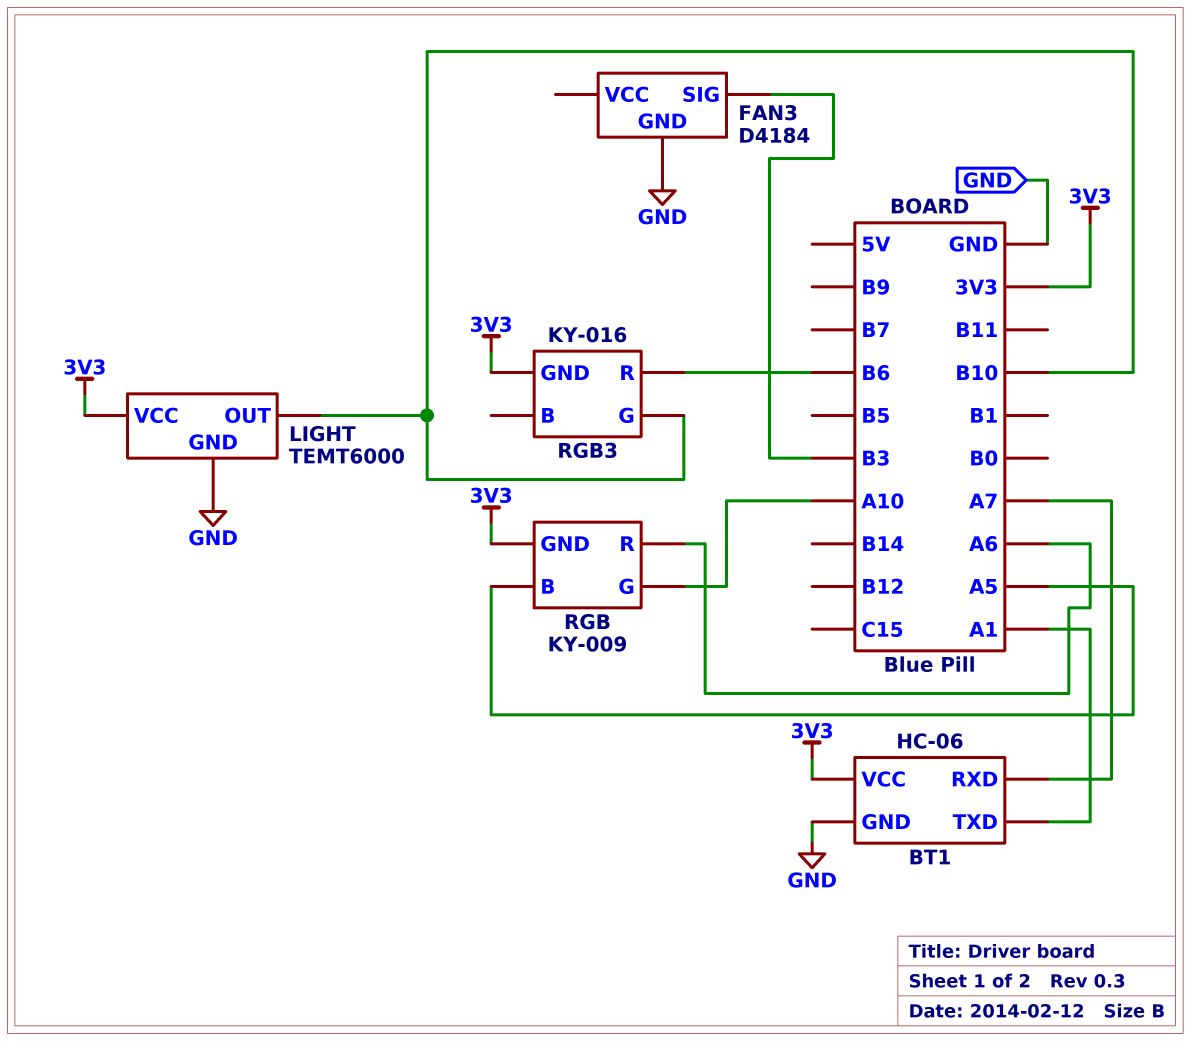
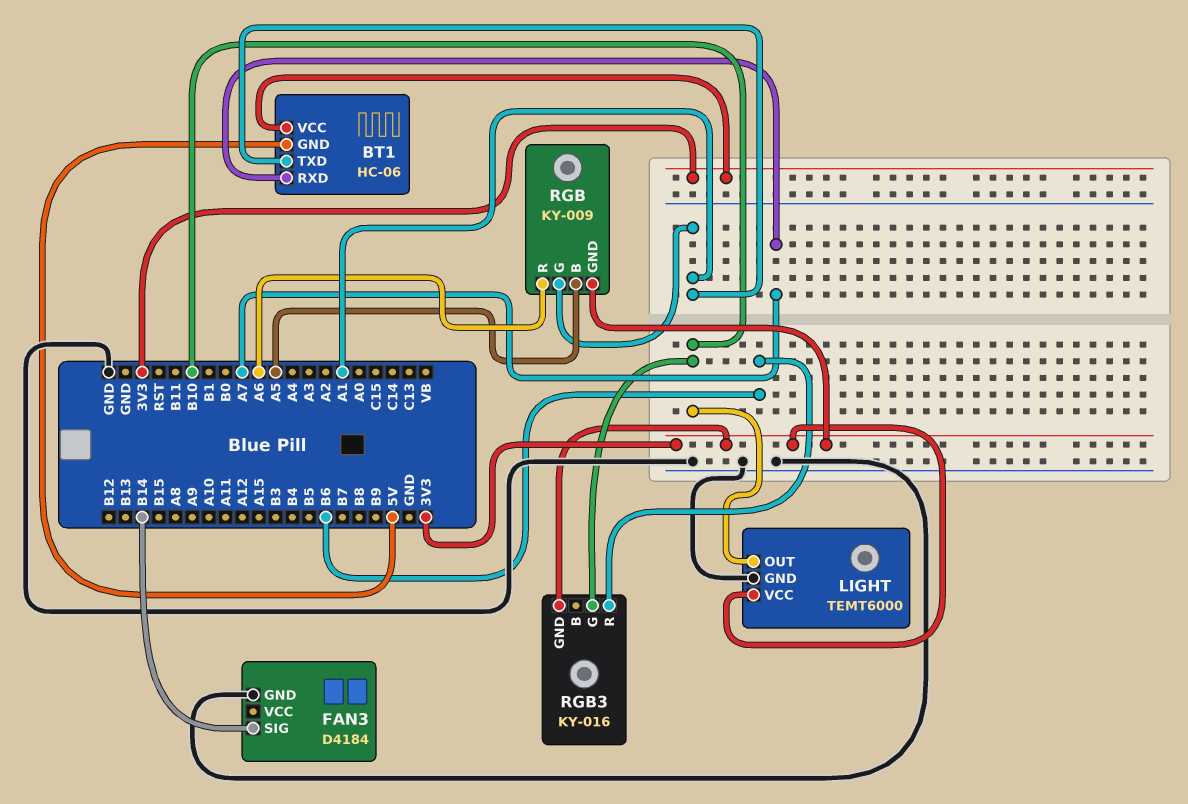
BT1 pin GND: GND -> 5V
FAN3 pin SIG: B3 -> B14
RGB pin G: A10 -> A1

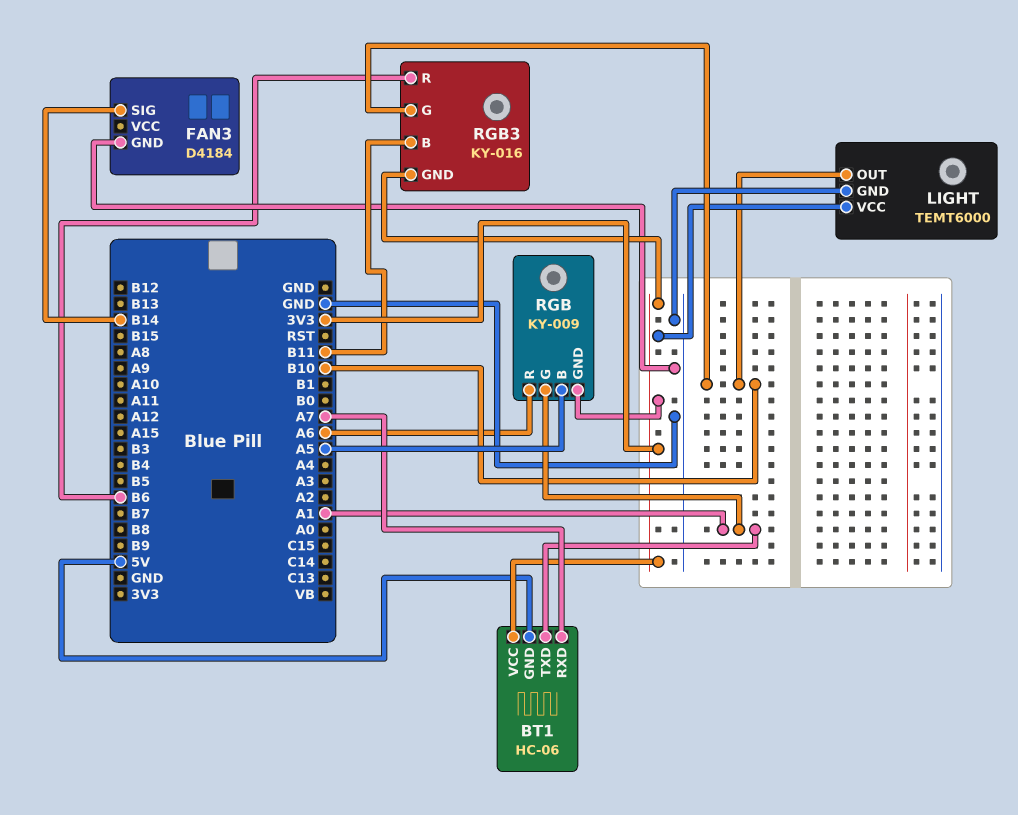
RGB3 pin B: none -> B11

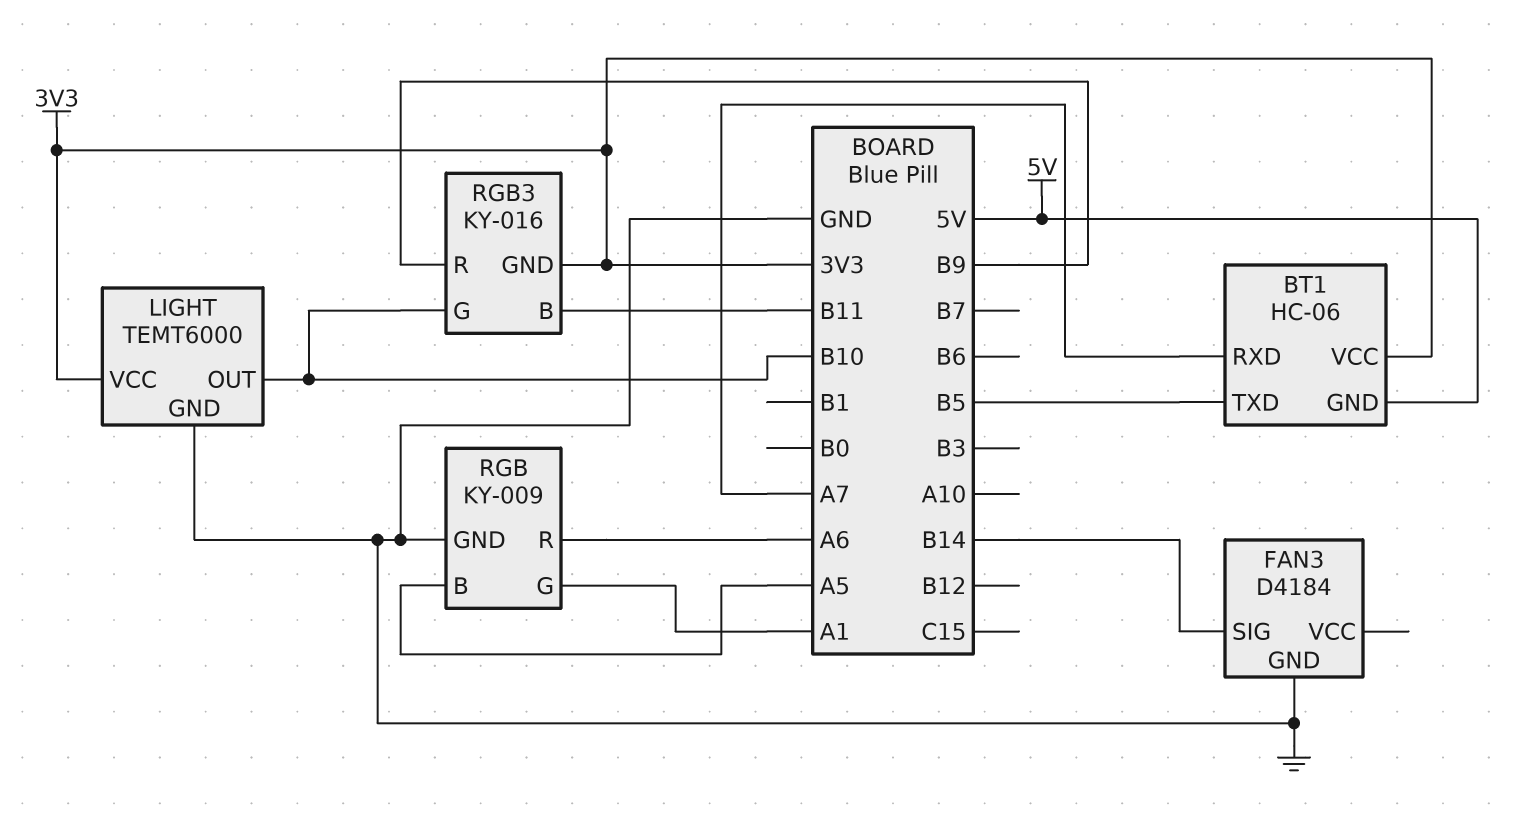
BT1 pin TXD: A1 -> B5
RGB pin GND: 3V3 -> GND
RGB3 pin R: B6 -> B9

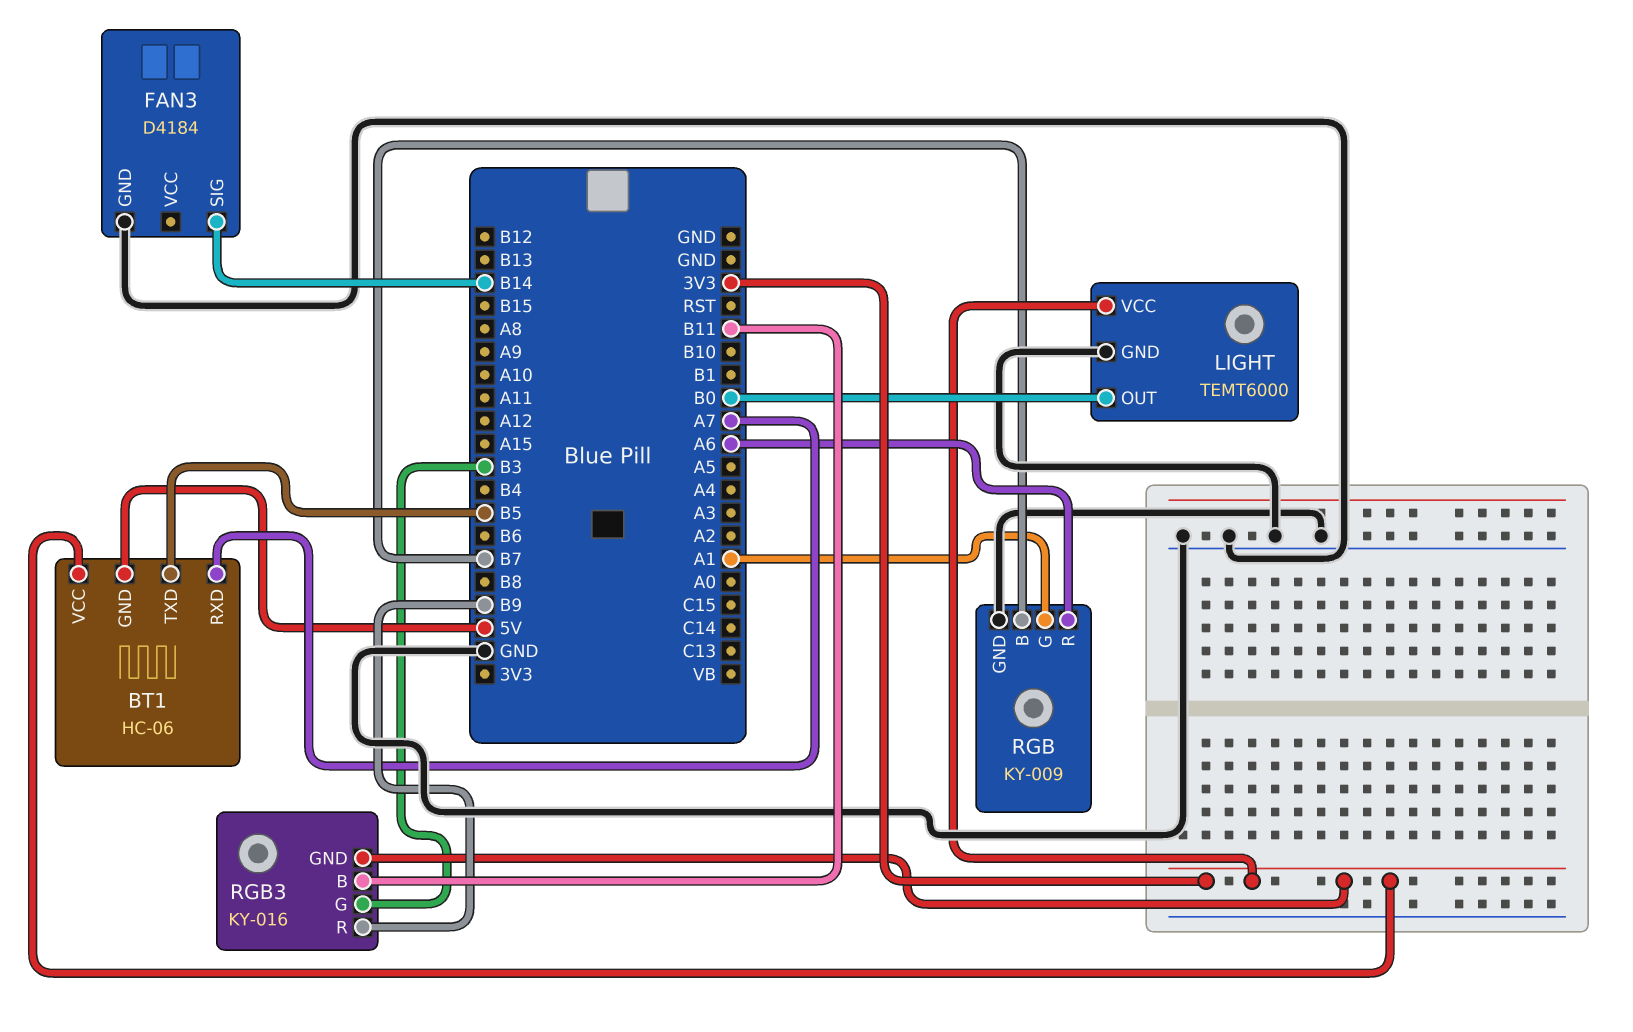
LIGHT pin OUT: B10 -> B0
RGB pin B: A5 -> B7
RGB3 pin G: B10 -> B3

